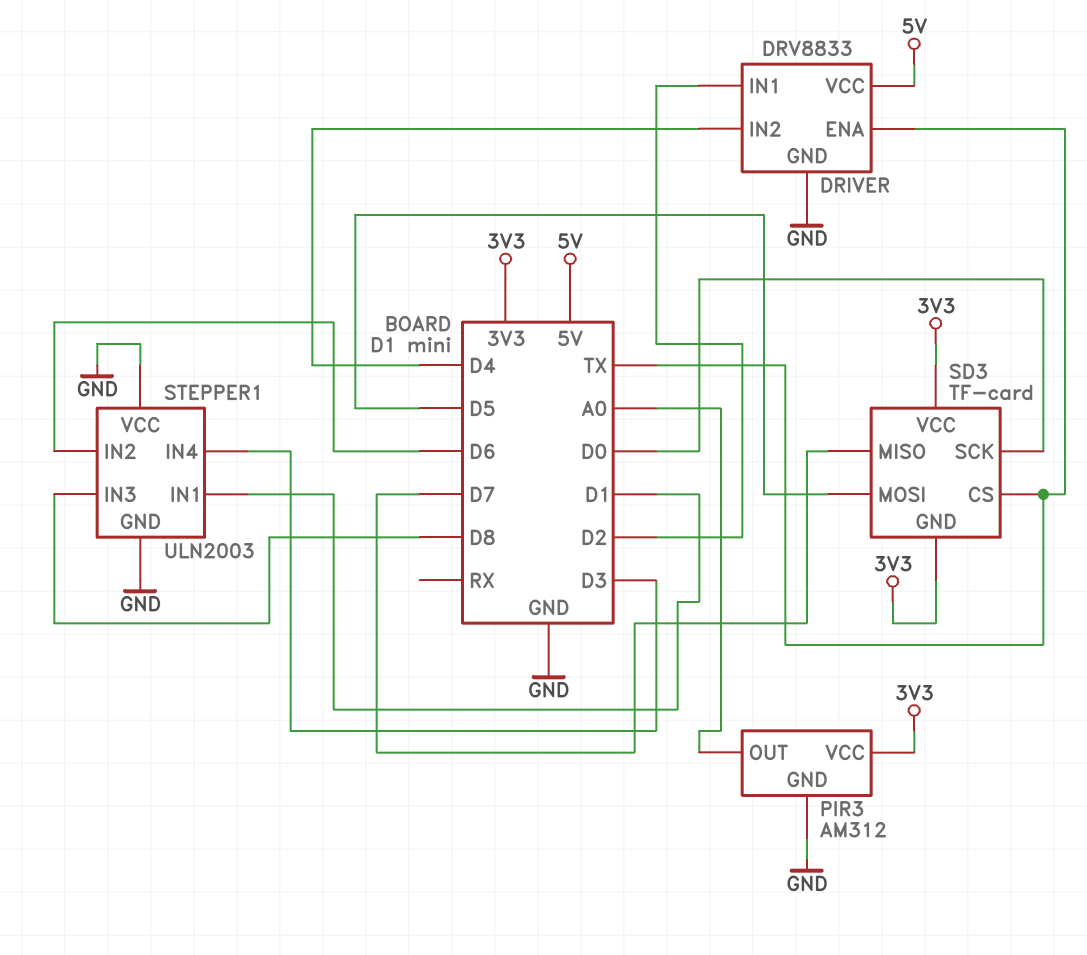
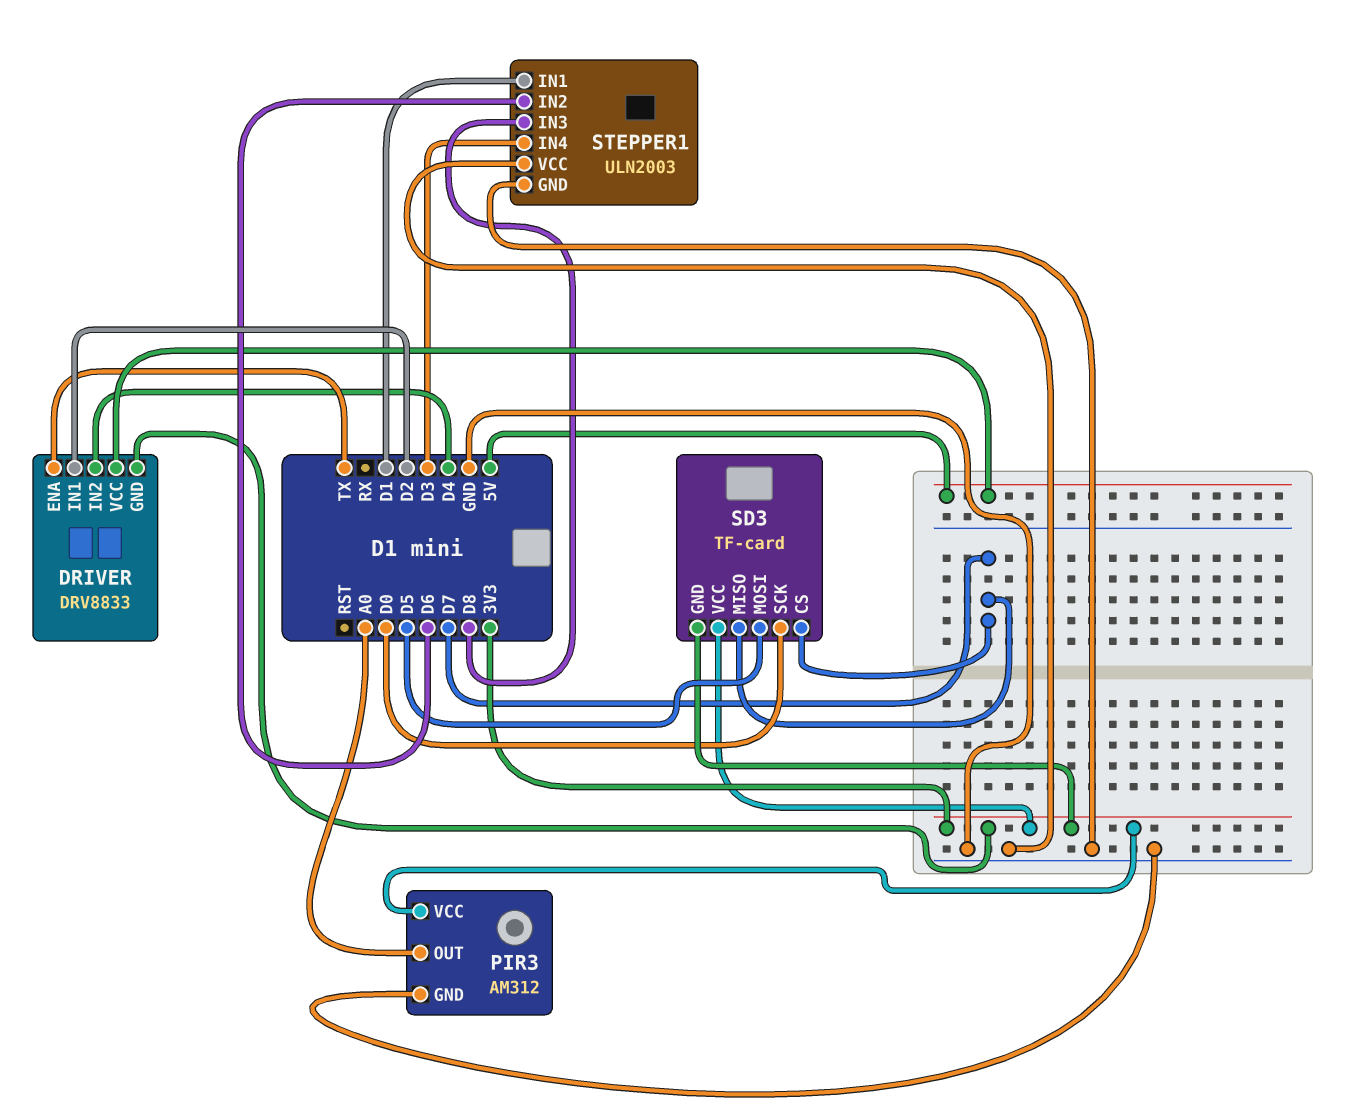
DRIVER pin GND: GND -> 3V3
SD3 pin CS: TX -> D7

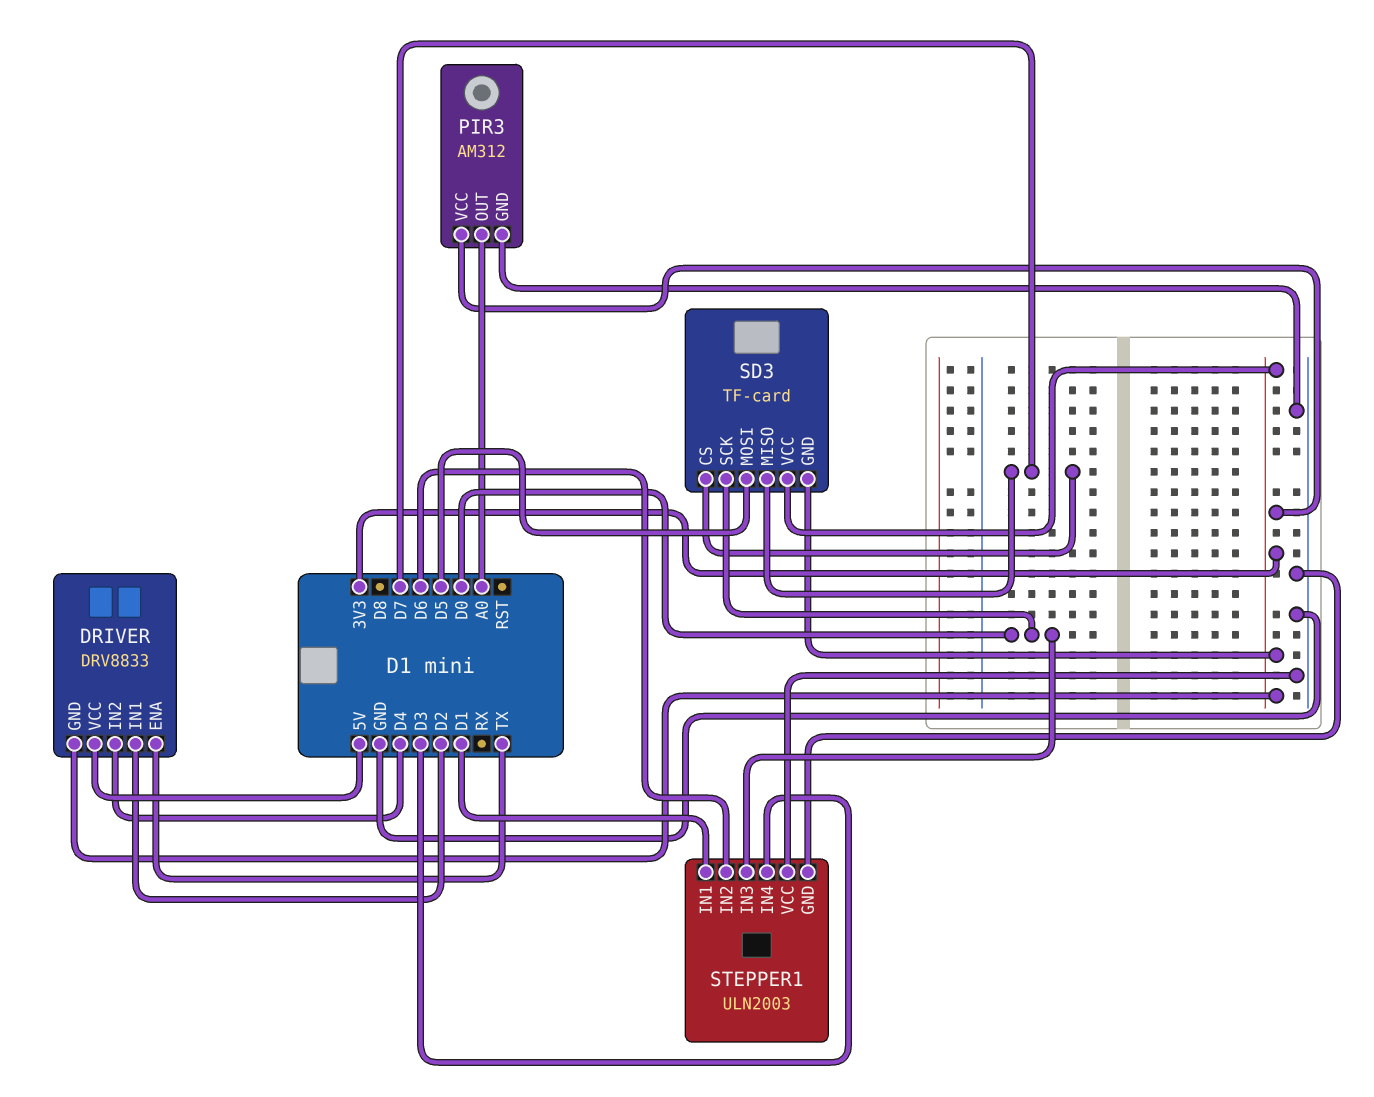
STEPPER1 pin IN3: D8 -> D0

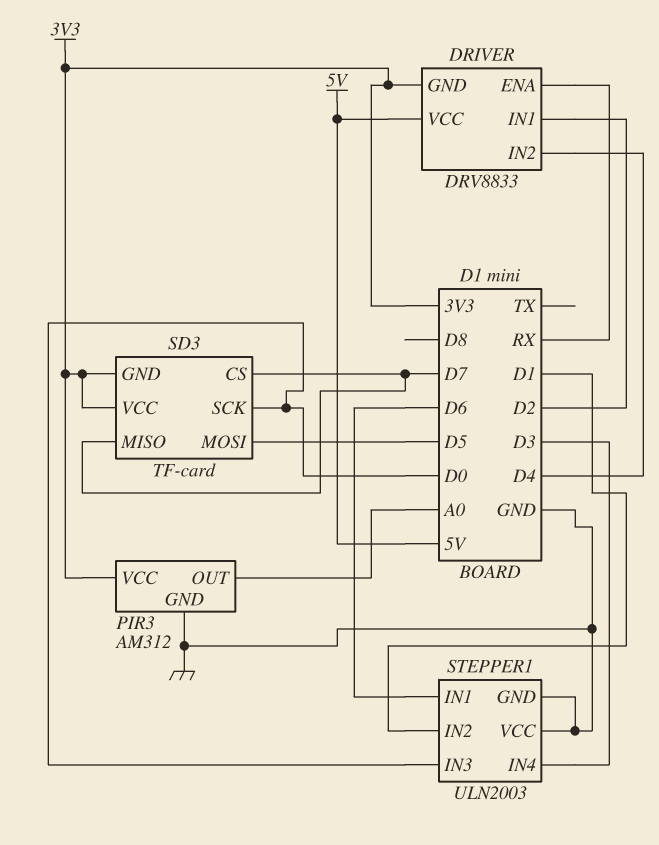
DRIVER pin ENA: TX -> RX
STEPPER1 pin IN1: D1 -> D6
STEPPER1 pin IN2: D6 -> D1

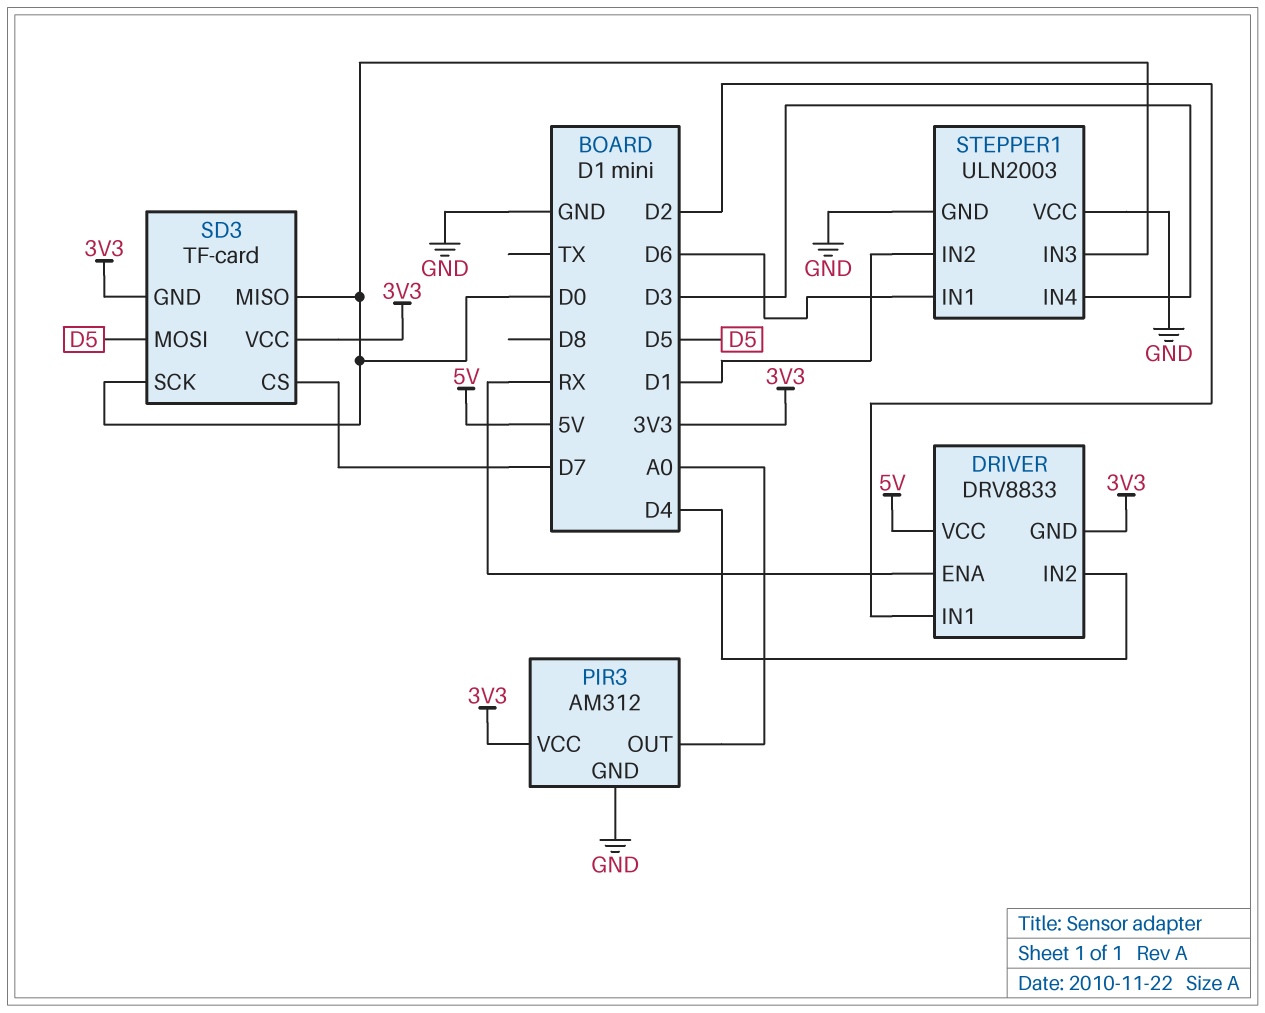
SD3 pin MISO: D7 -> D0

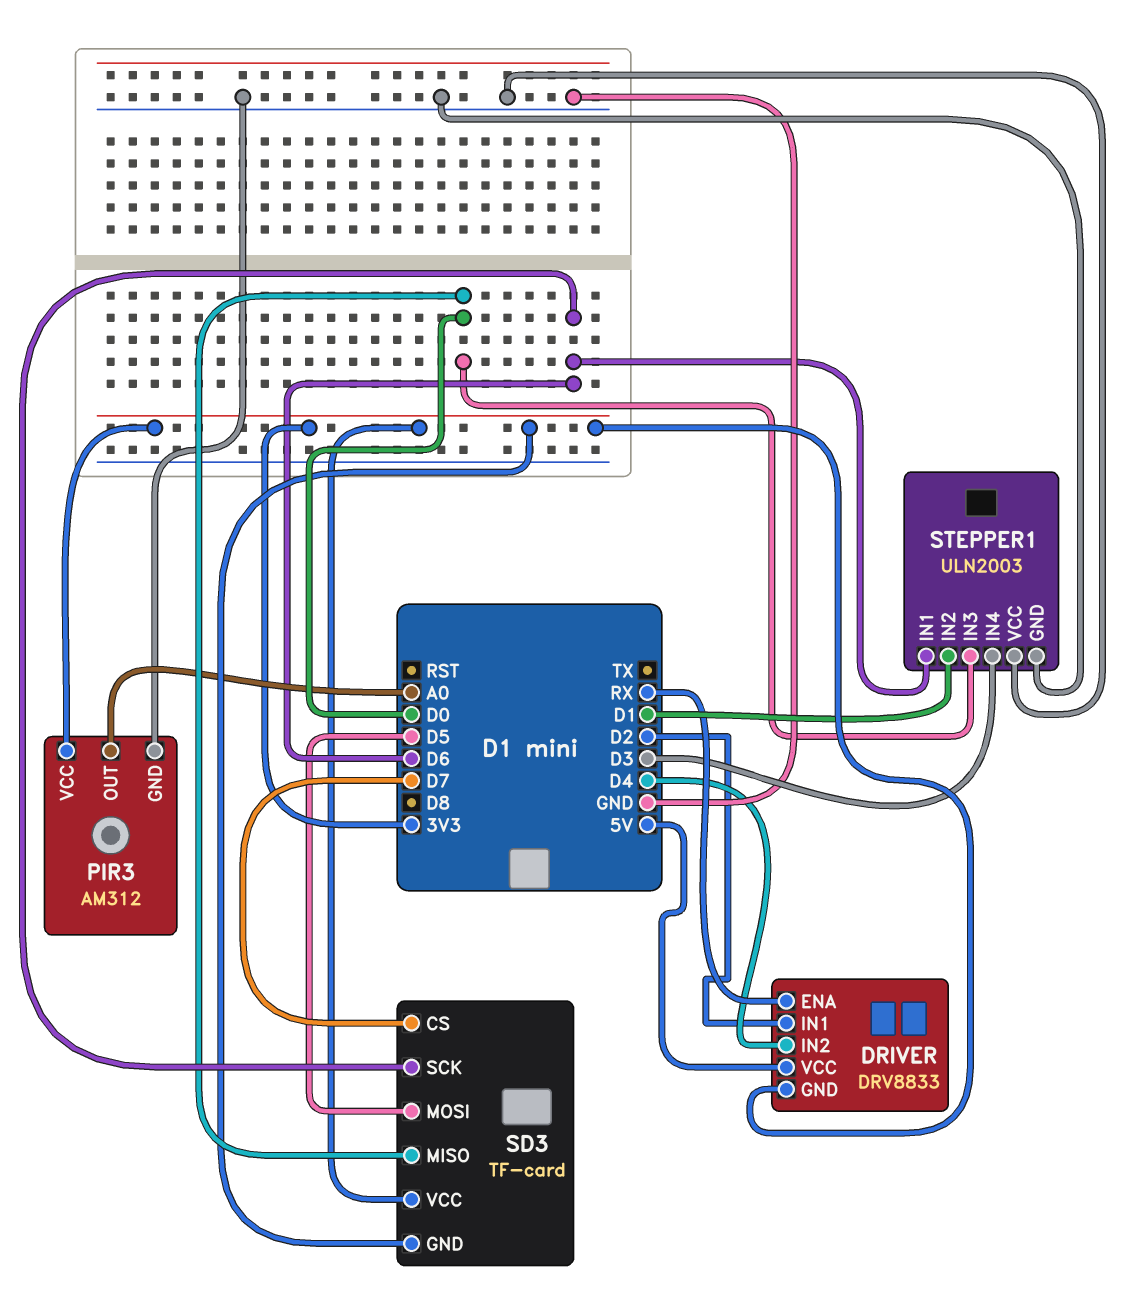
SD3 pin SCK: D0 -> D6

